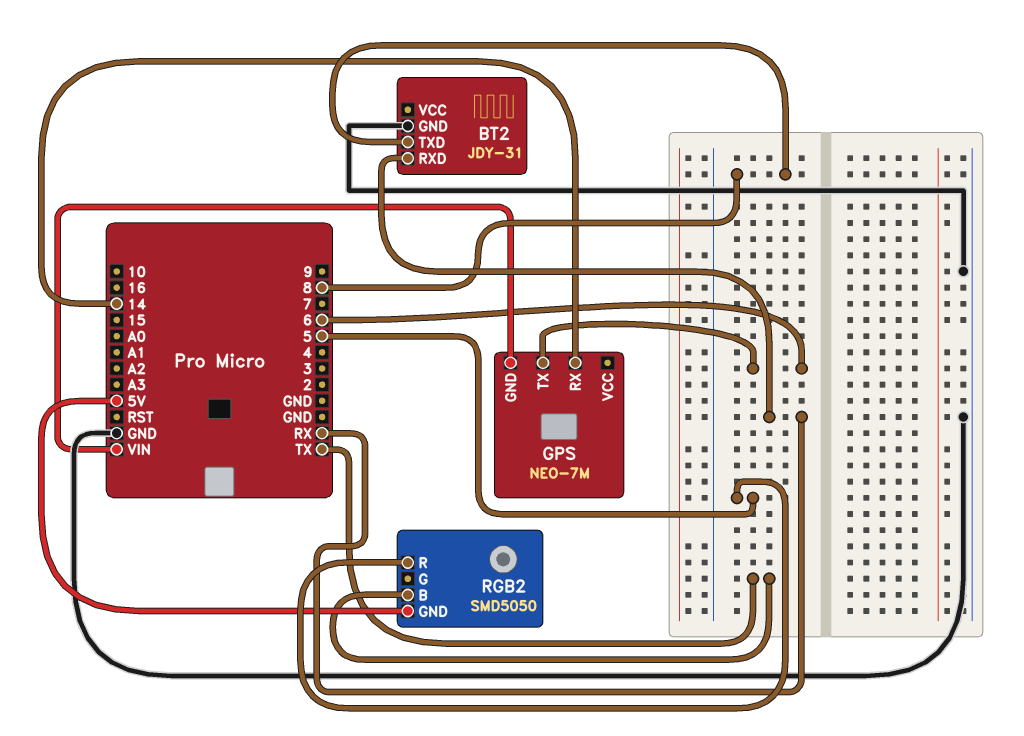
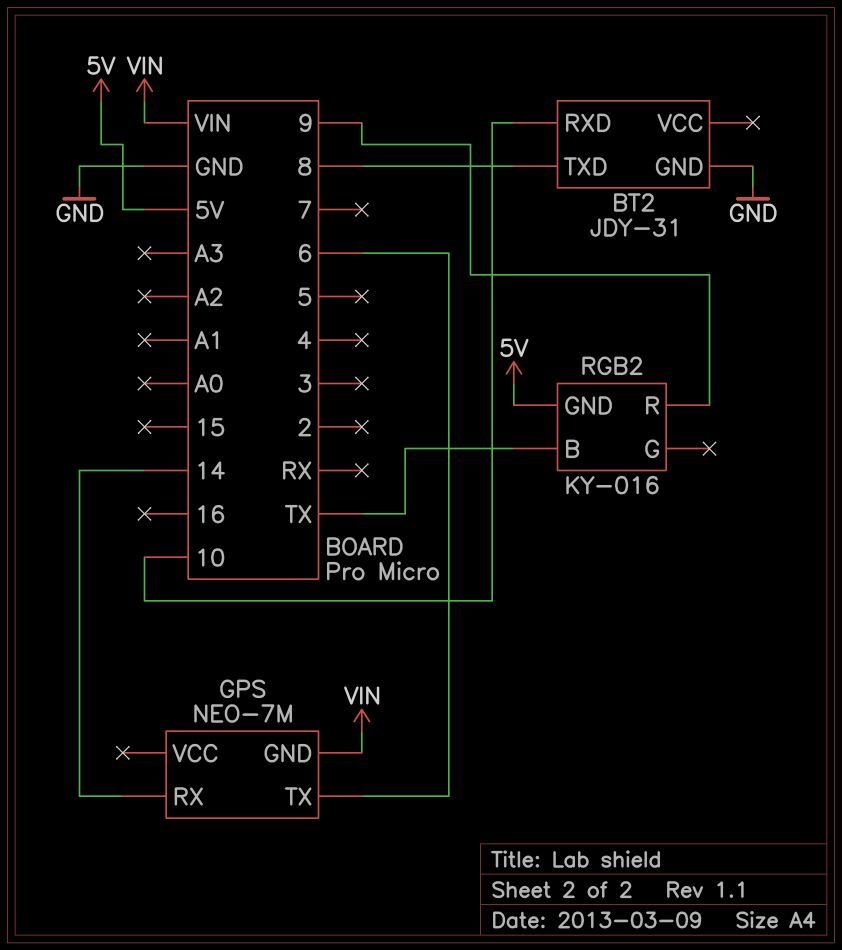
BT2 pin RXD: RX -> 10
RGB2: SMD5050 -> KY-016
RGB2 pin R: 5 -> 9

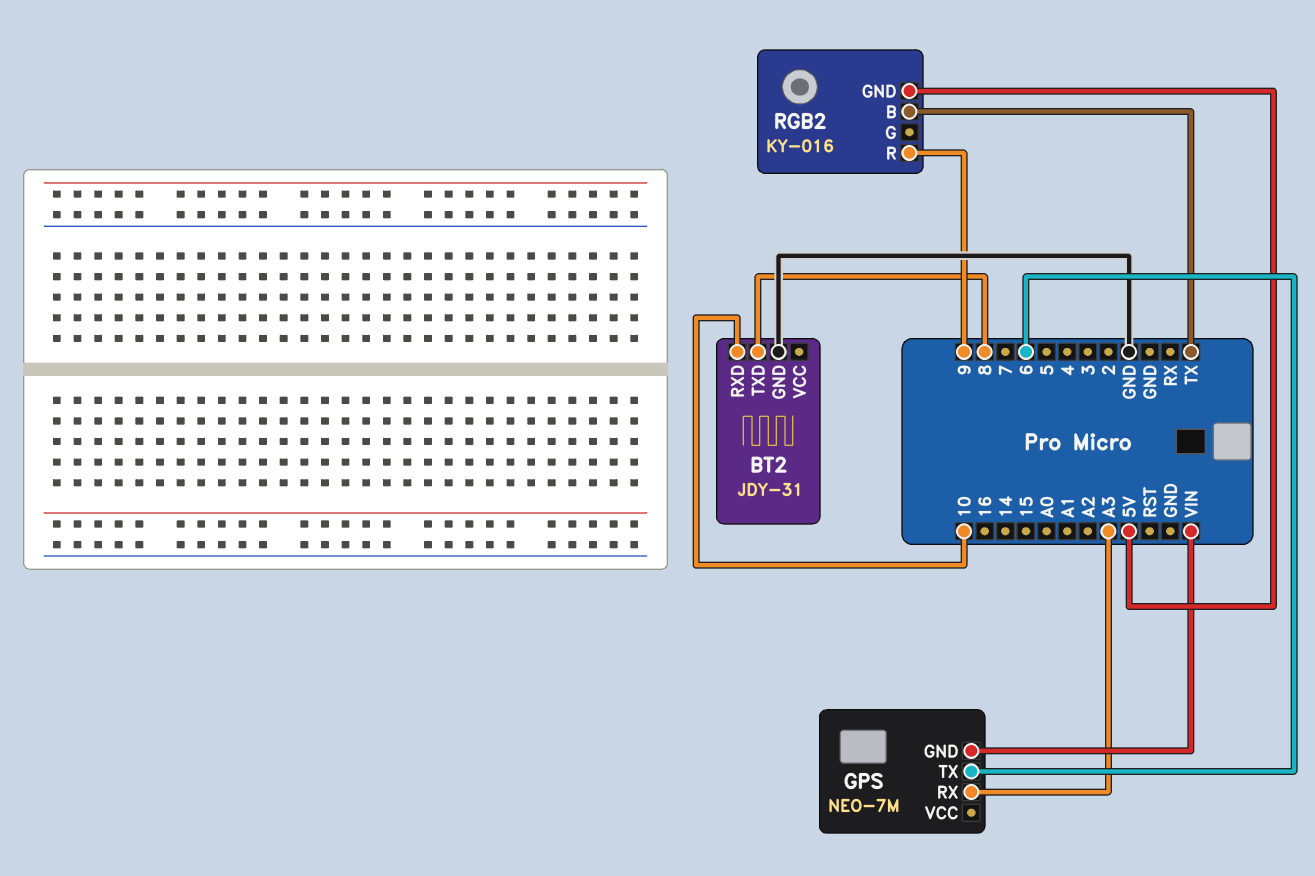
GPS pin RX: 14 -> A3

